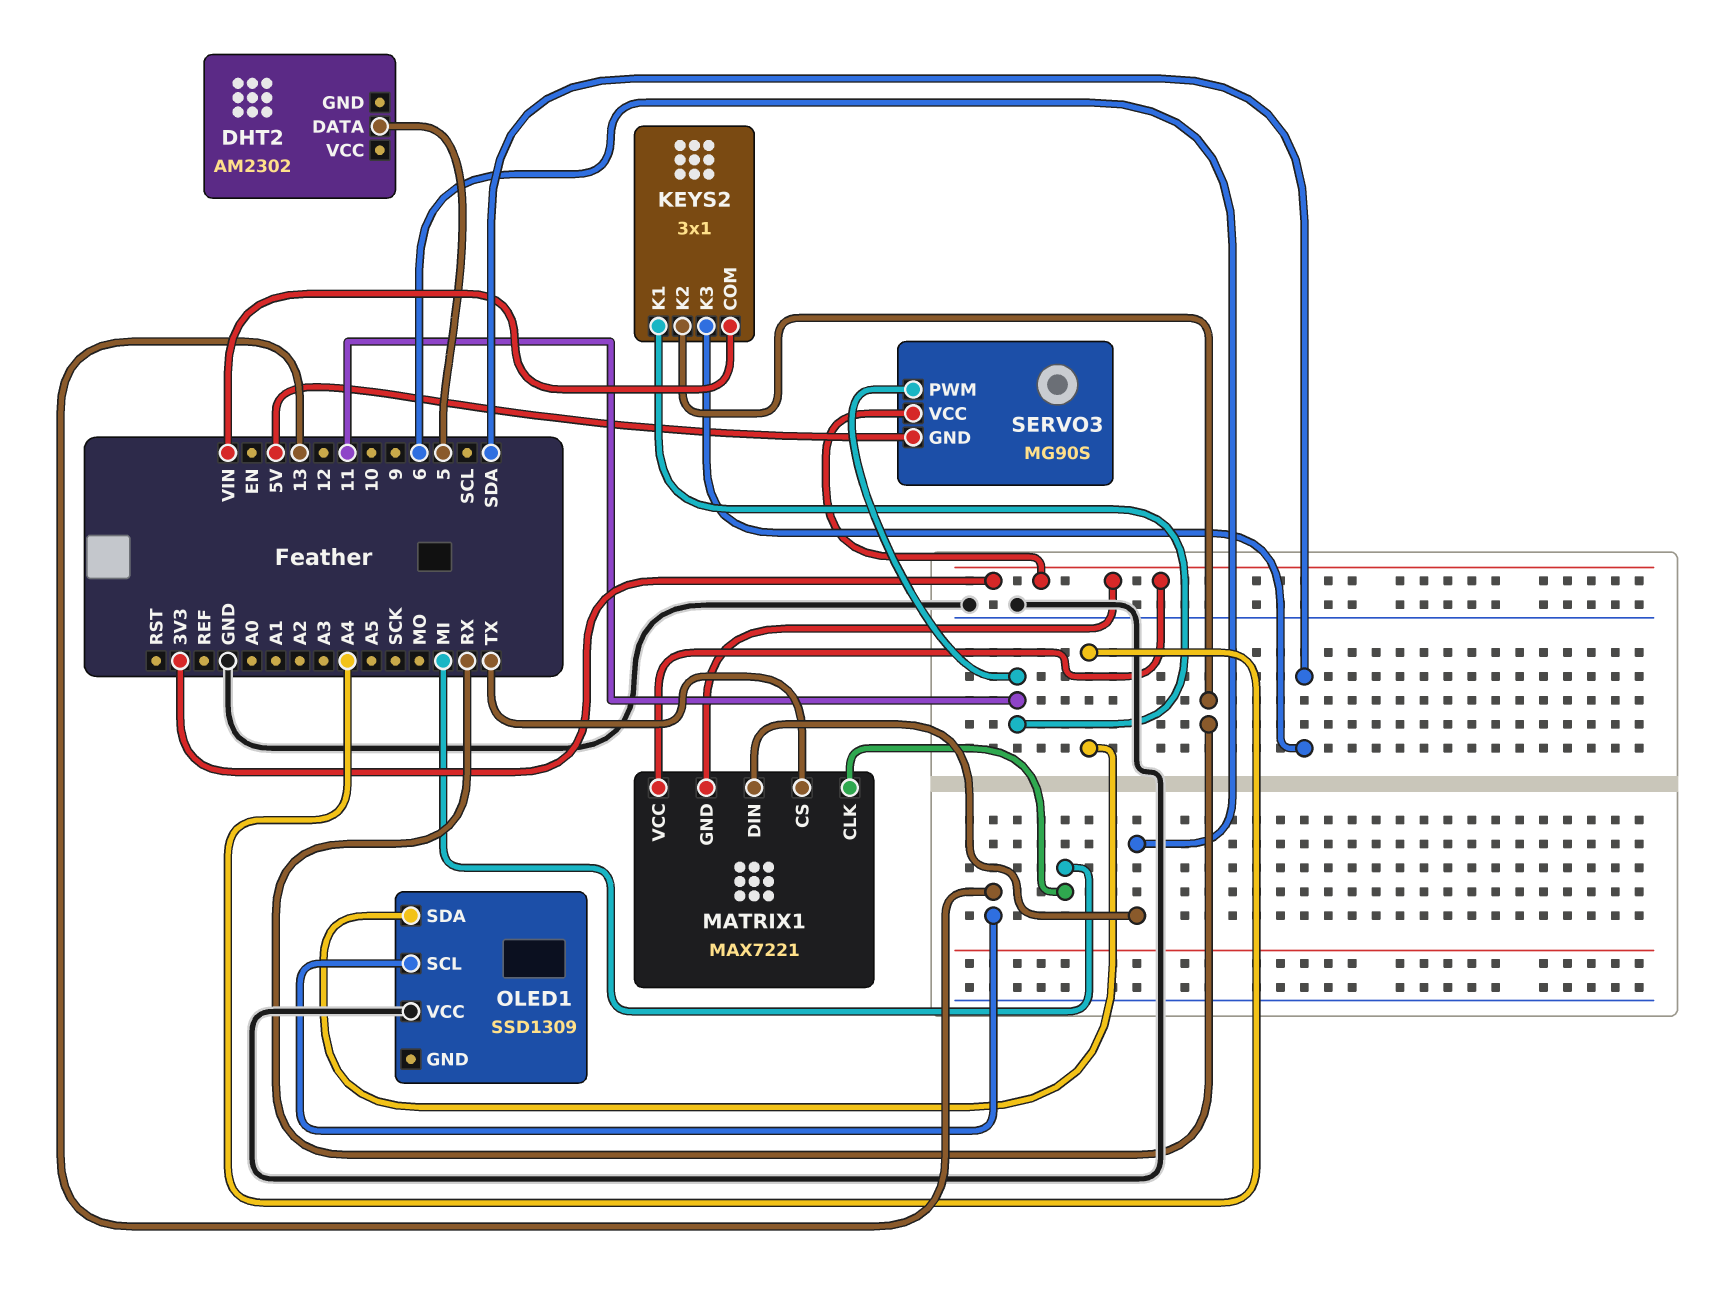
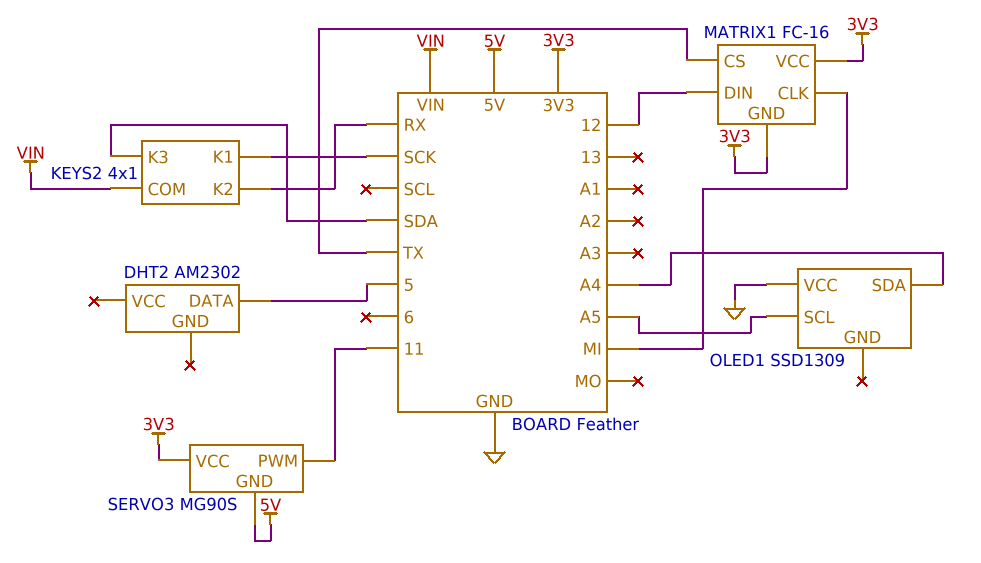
KEYS2: 3x1 -> 4x1
KEYS2 pin K1: 11 -> SCK
MATRIX1: MAX7221 -> FC-16
MATRIX1 pin DIN: 6 -> 12
OLED1 pin SCL: 13 -> A5

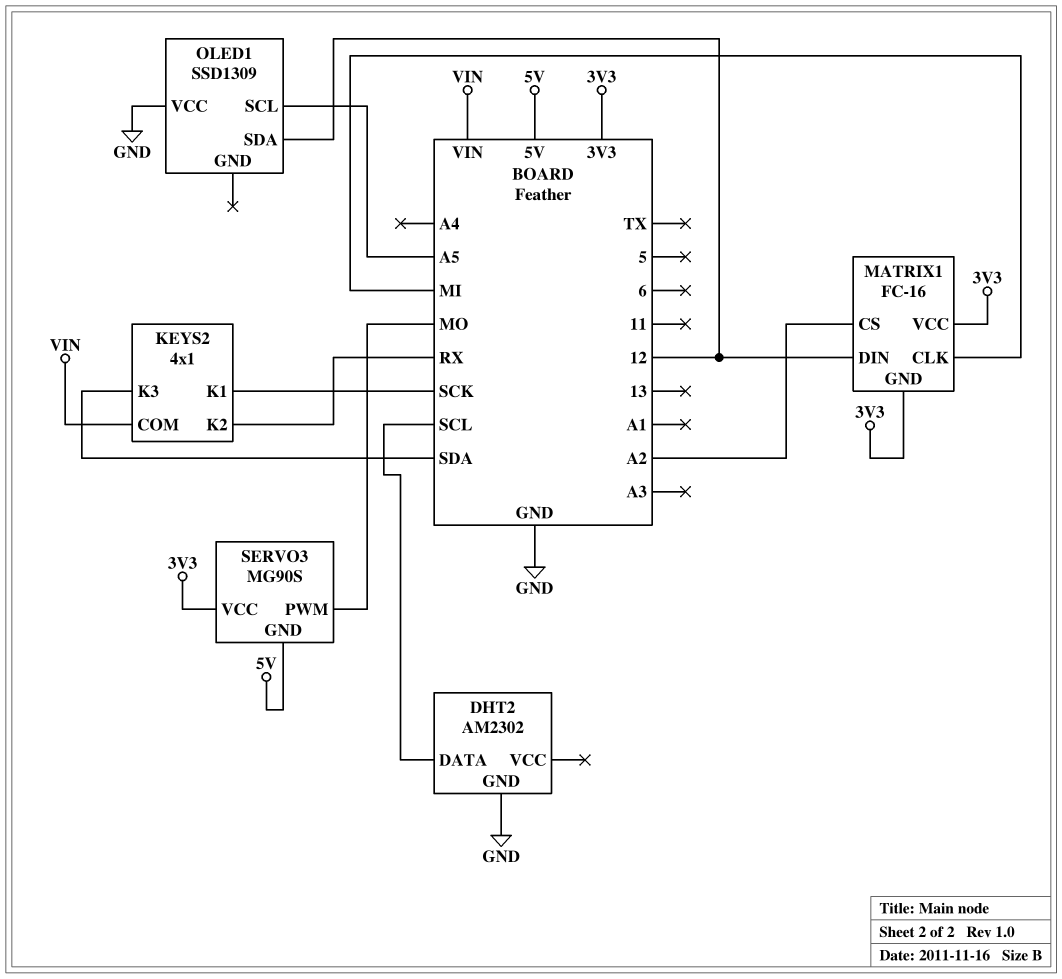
DHT2 pin DATA: 5 -> SCL
DHT2 pin GND: none -> GND
MATRIX1 pin CS: TX -> A2
OLED1 pin SDA: A4 -> 12
SERVO3 pin PWM: 11 -> MO

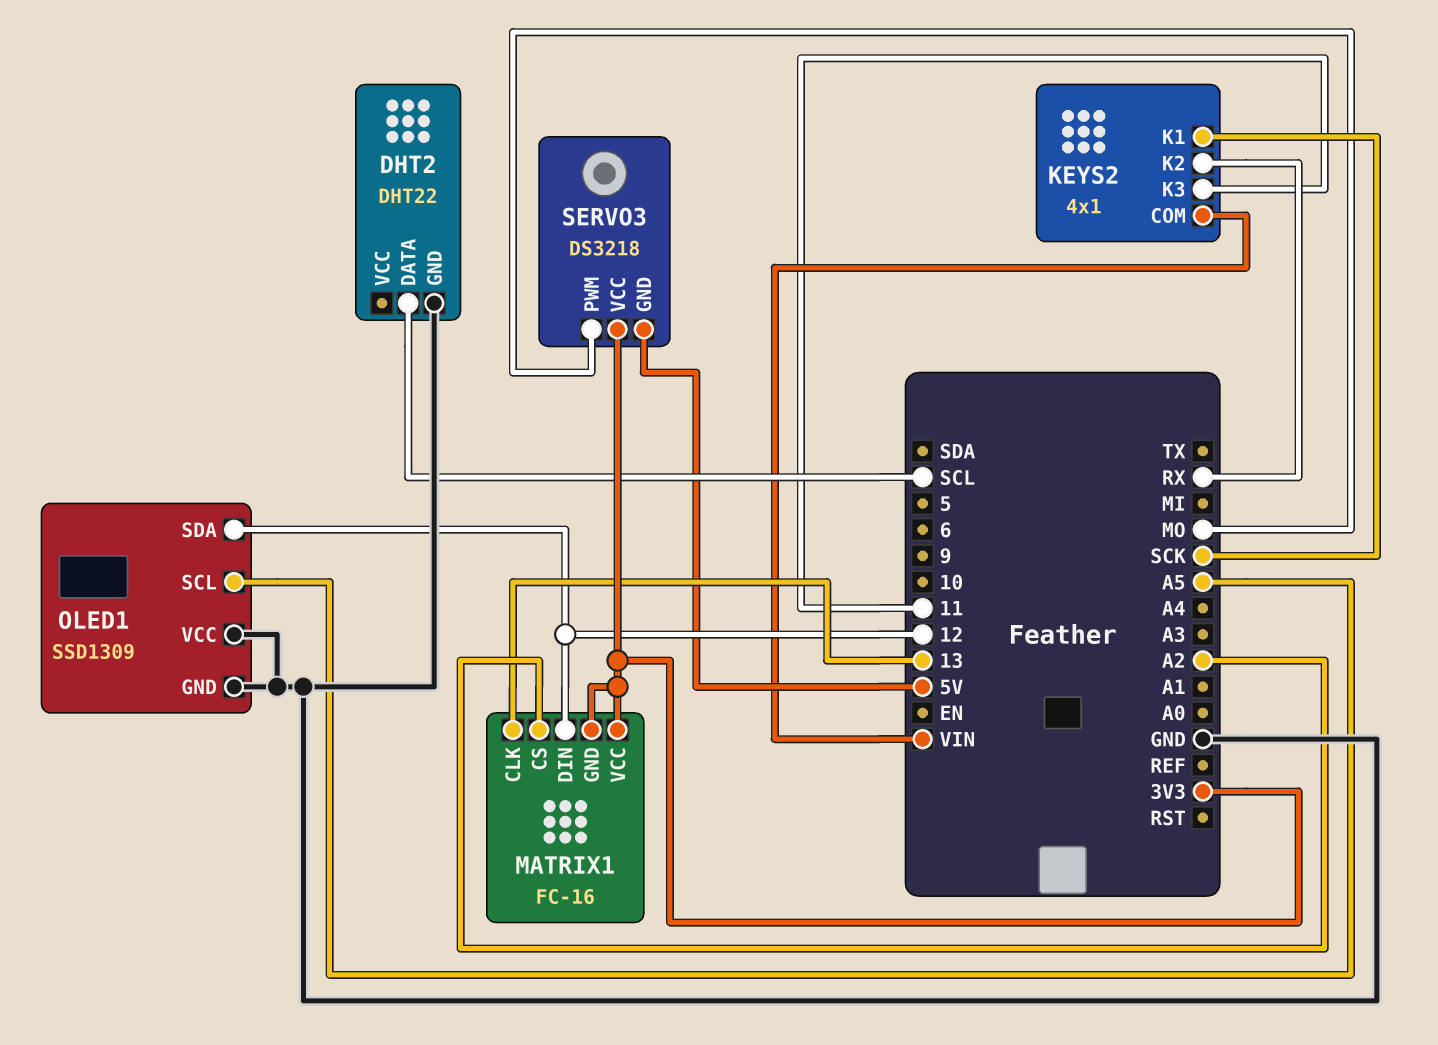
DHT2: AM2302 -> DHT22
KEYS2 pin K3: SDA -> 11
MATRIX1 pin CLK: MI -> 13
OLED1 pin GND: none -> GND
SERVO3: MG90S -> DS3218

